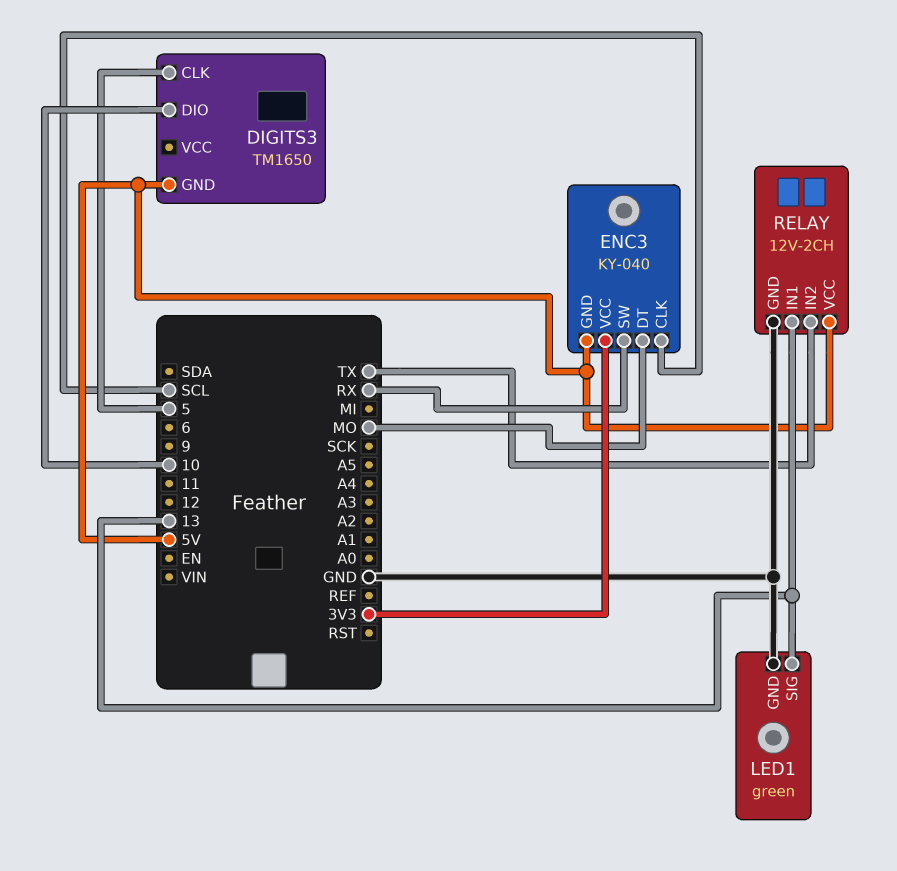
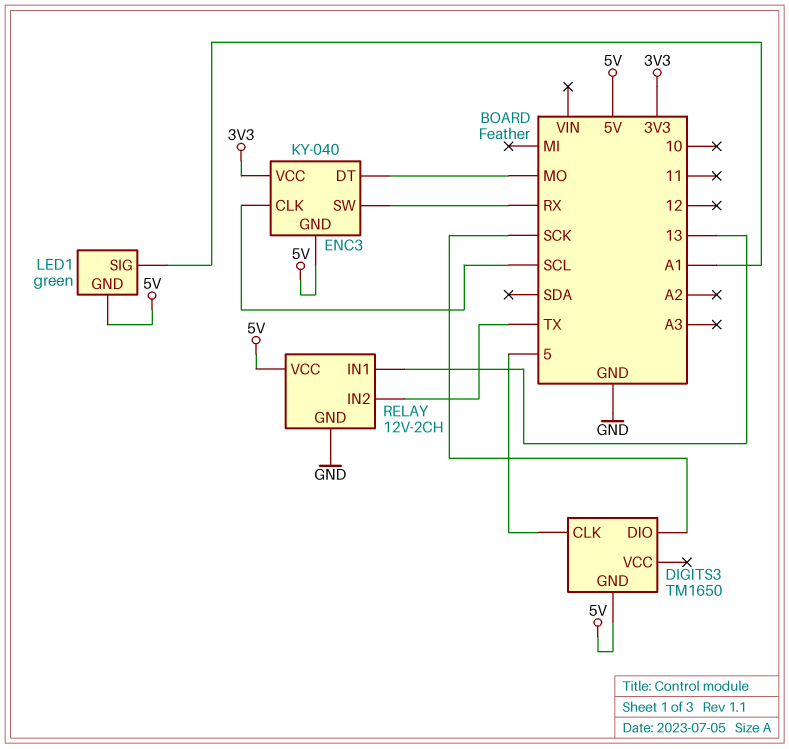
DIGITS3 pin DIO: 10 -> SCK
LED1 pin GND: GND -> 5V
LED1 pin SIG: 13 -> A1

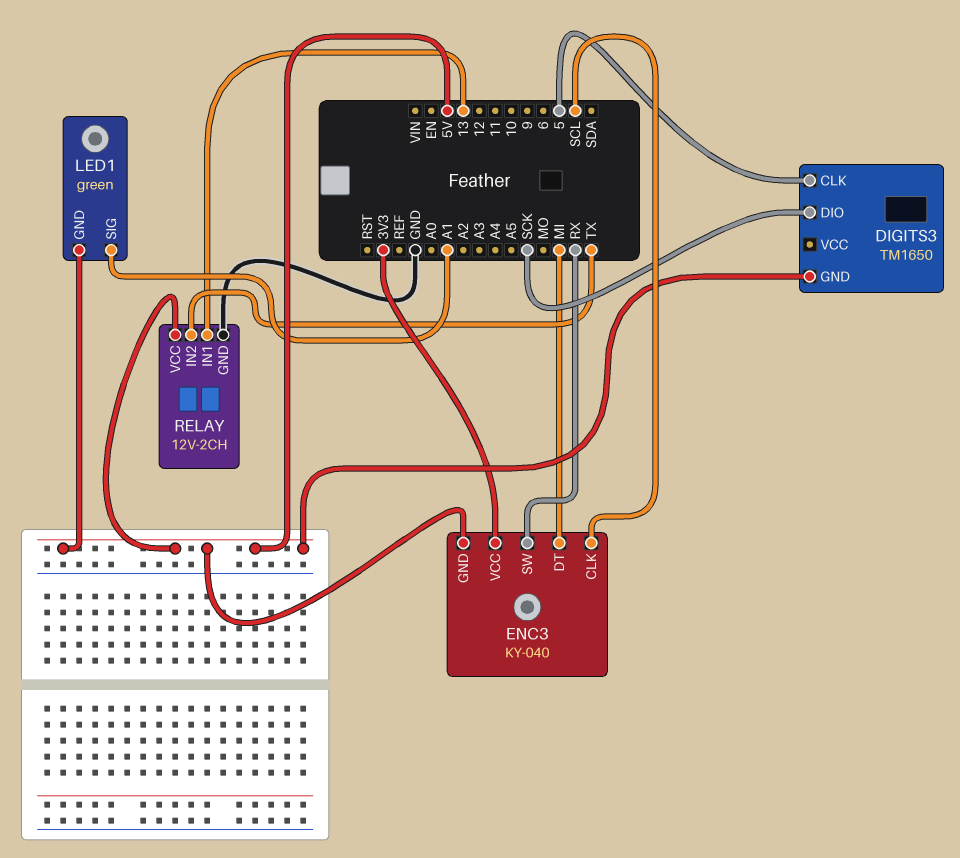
ENC3 pin DT: MO -> MI

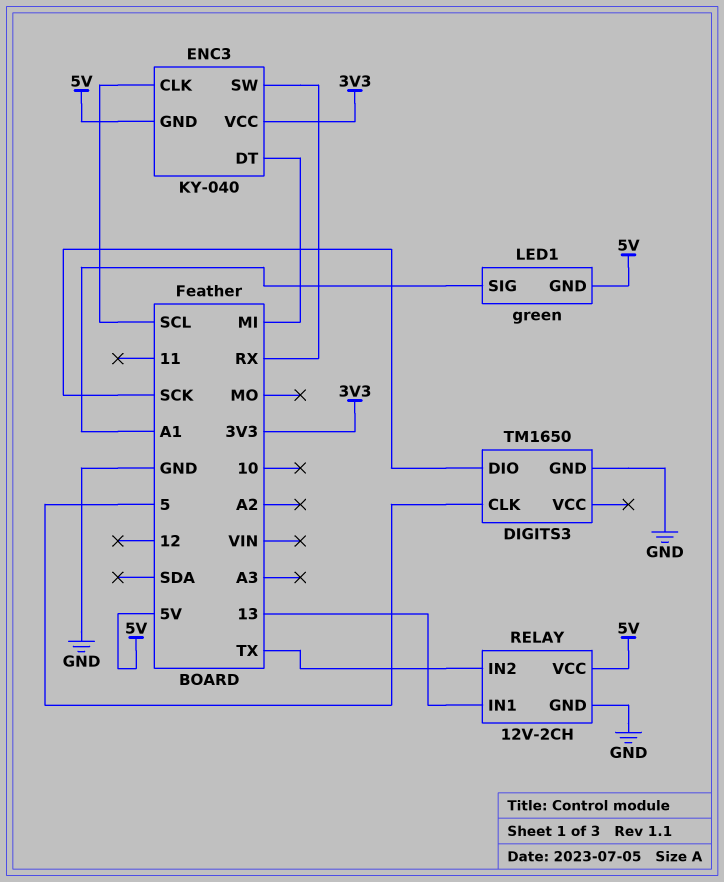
DIGITS3 pin GND: 5V -> GND

